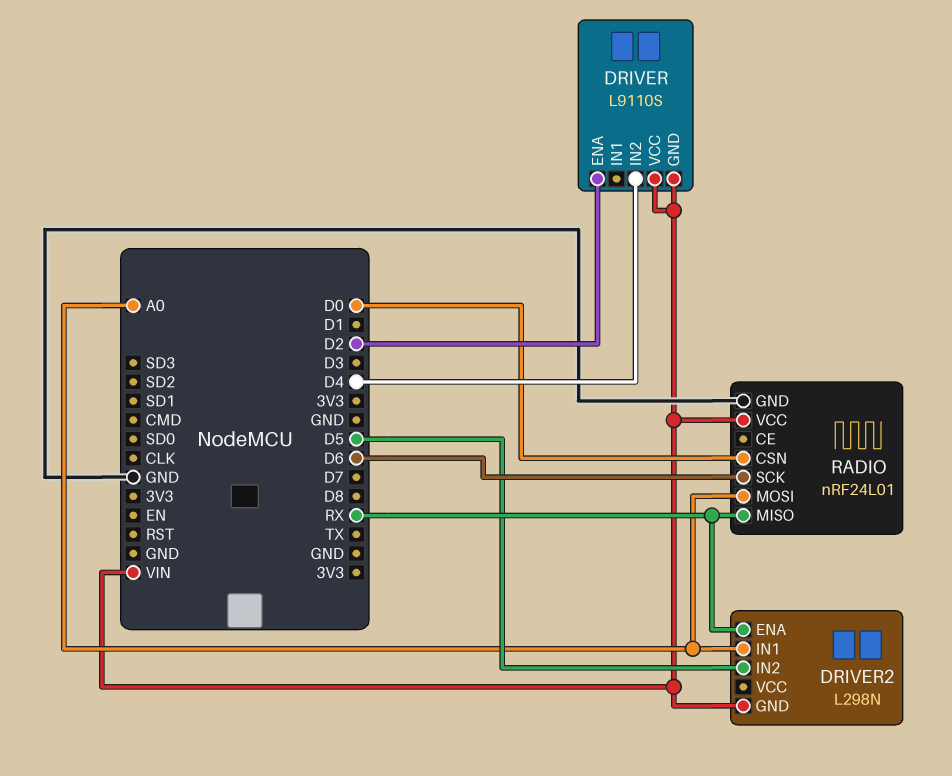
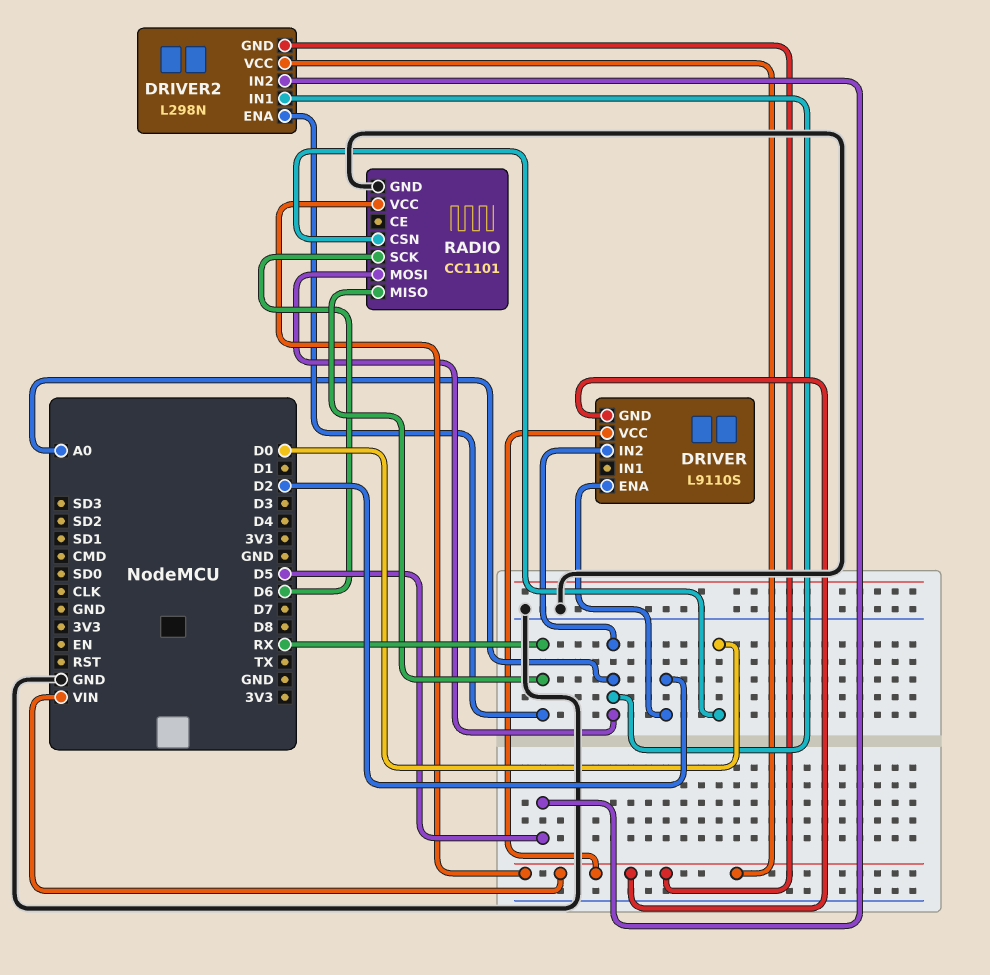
DRIVER pin IN2: D4 -> A0
DRIVER2 pin VCC: none -> VIN
RADIO: nRF24L01 -> CC1101

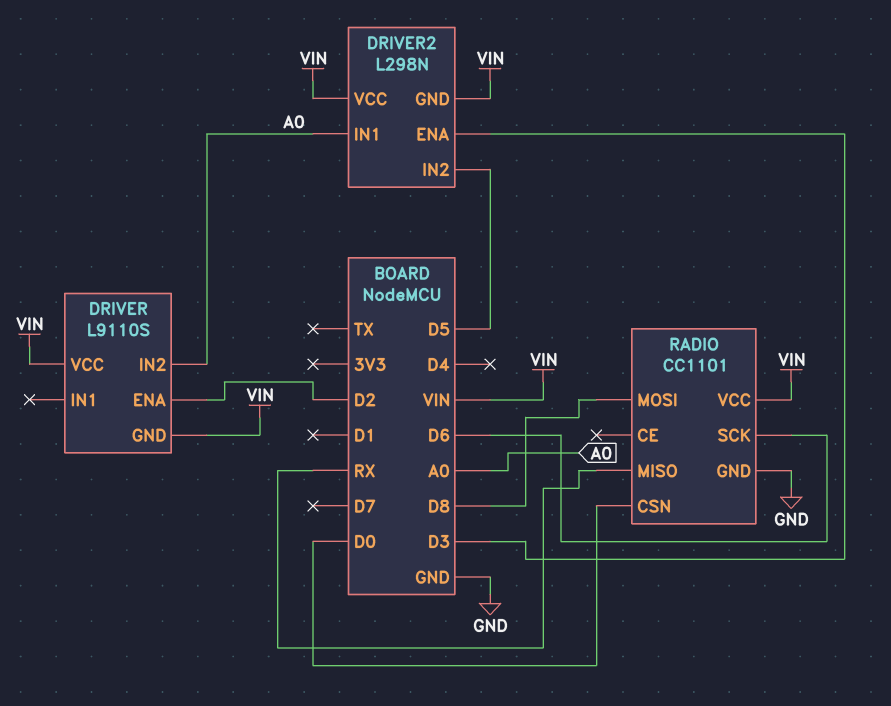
DRIVER2 pin ENA: RX -> D3
RADIO pin MOSI: A0 -> D8

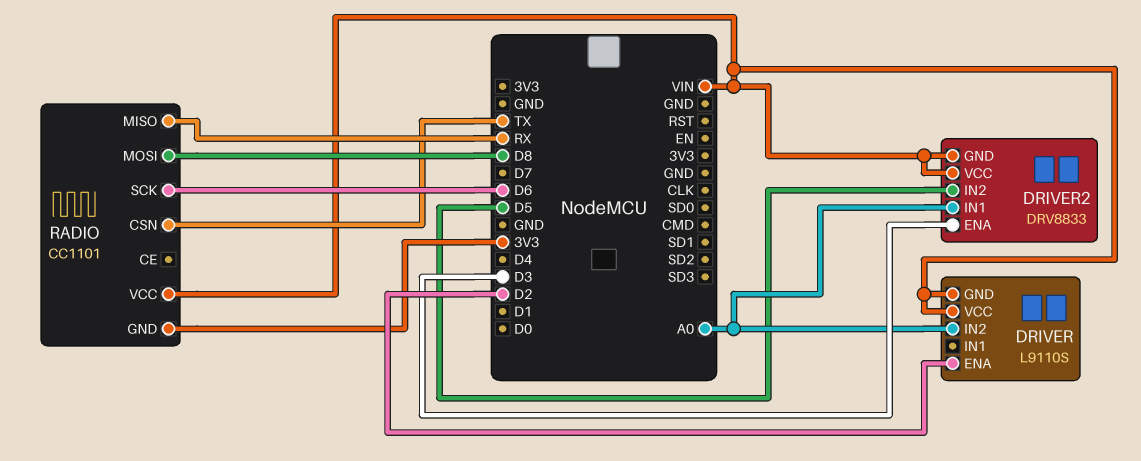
DRIVER2: L298N -> DRV8833
RADIO pin CSN: D0 -> TX
RADIO pin GND: GND -> 3V3

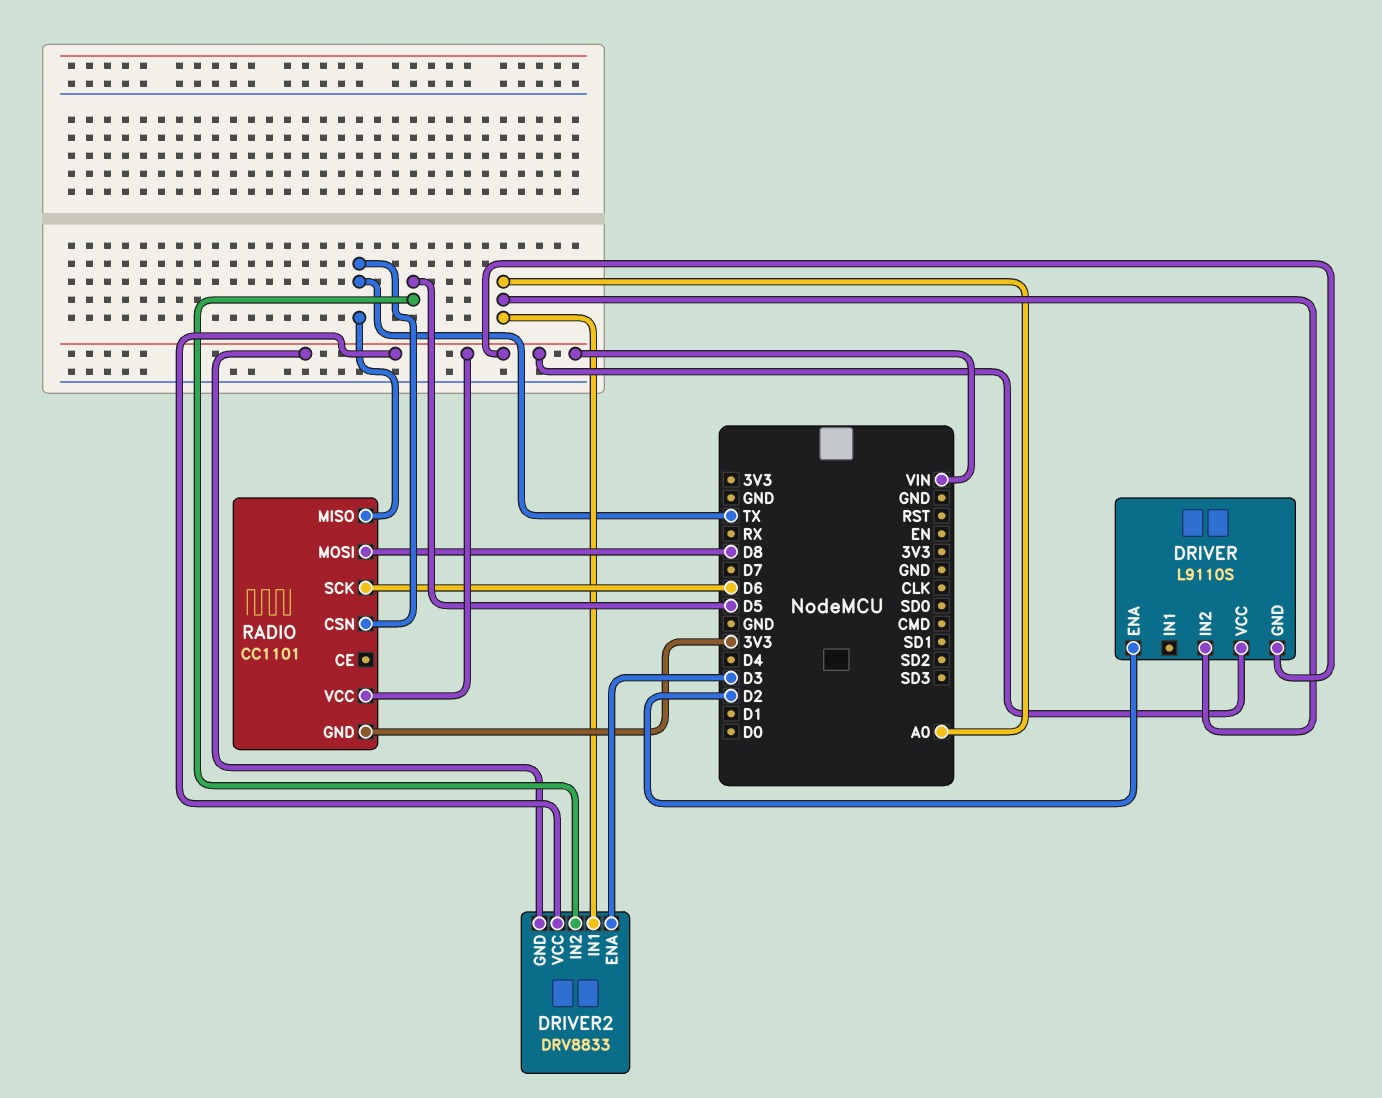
RADIO pin MISO: RX -> TX

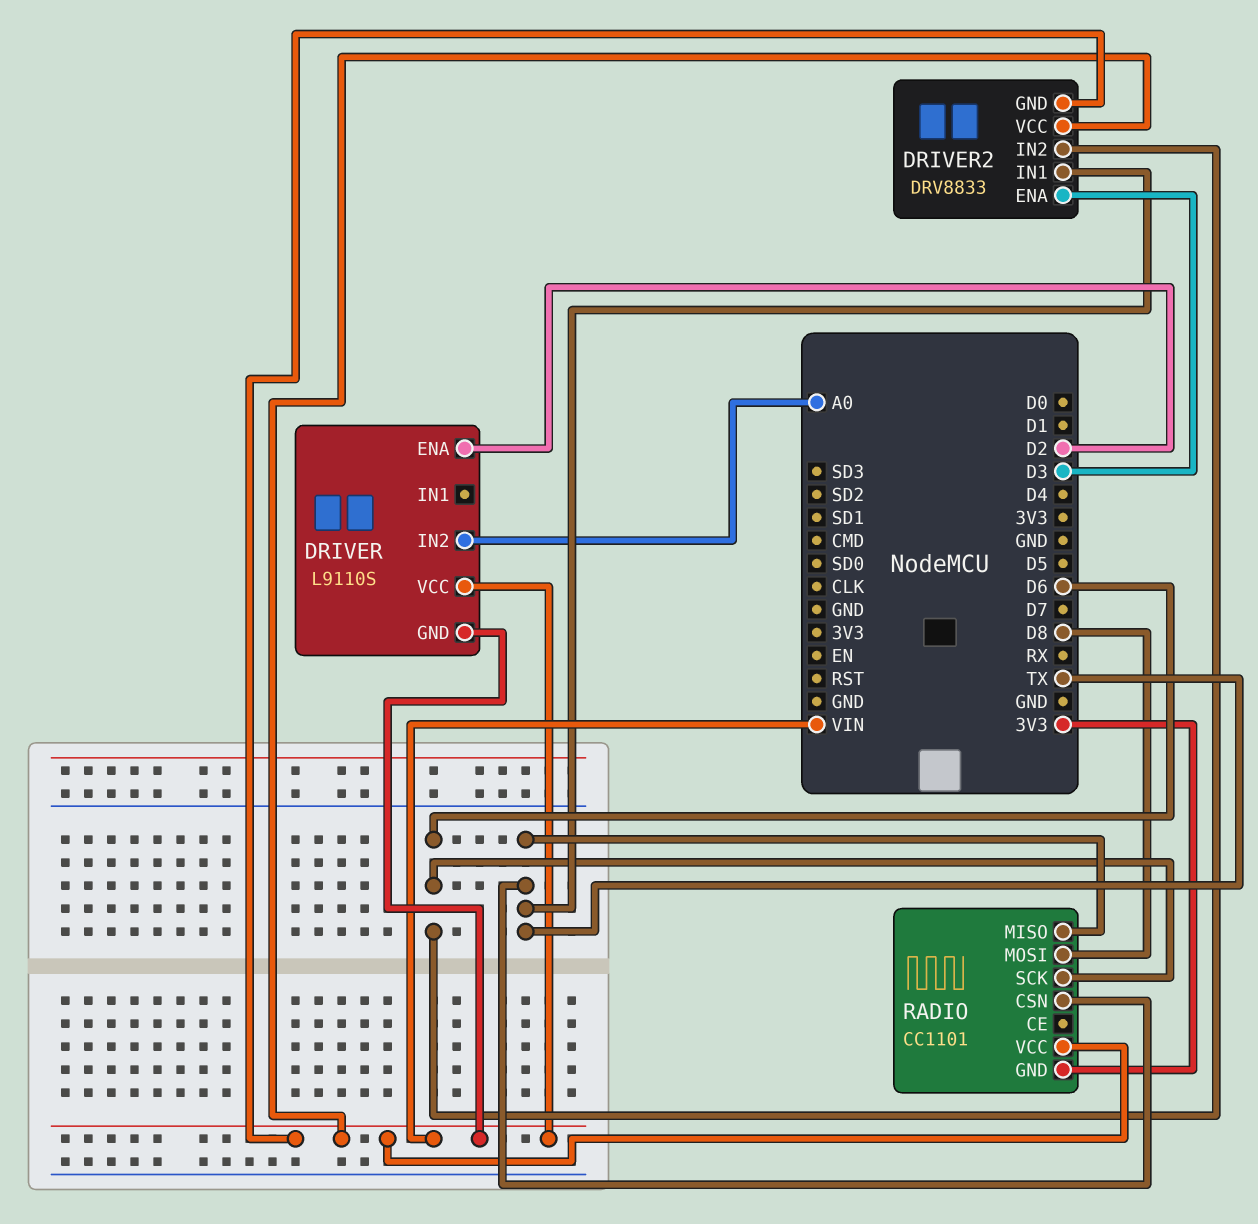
DRIVER2 pin IN1: A0 -> TX
DRIVER2 pin IN2: D5 -> D6

